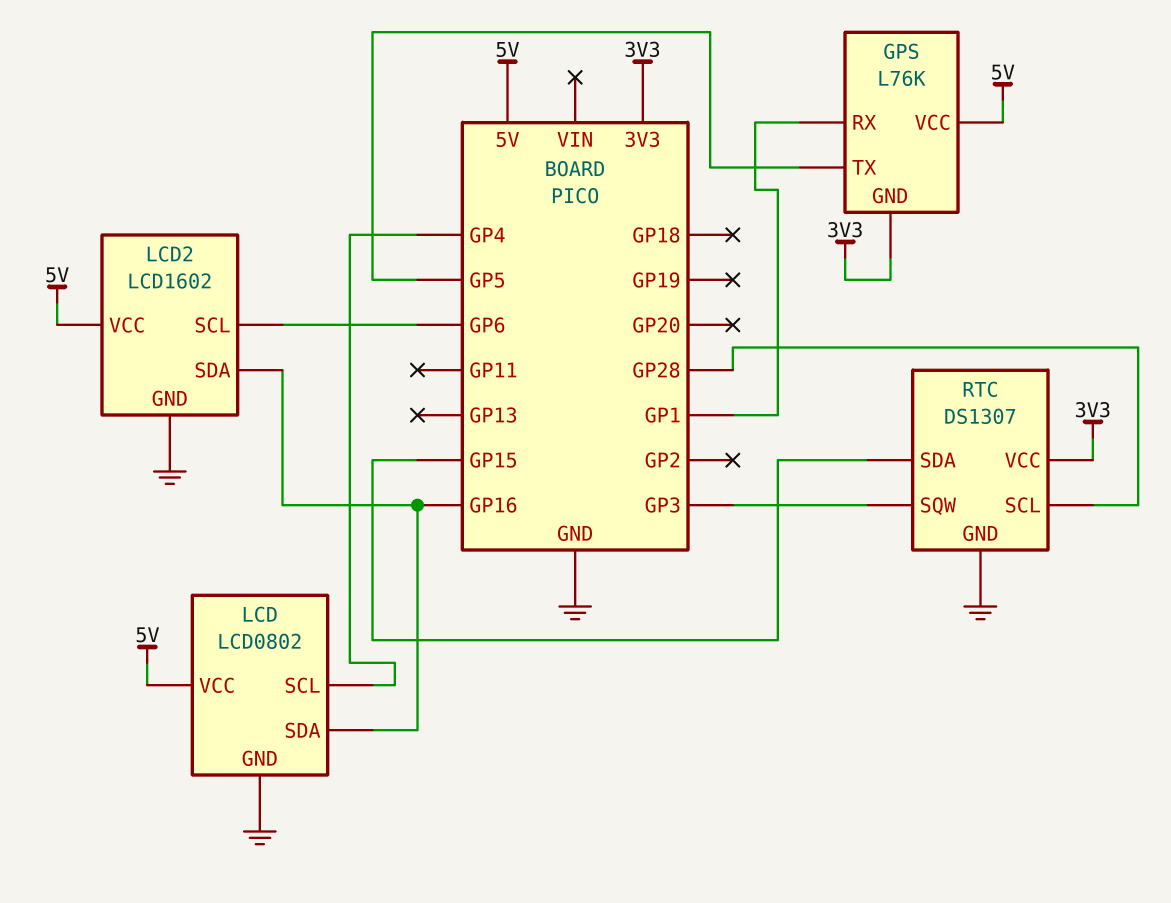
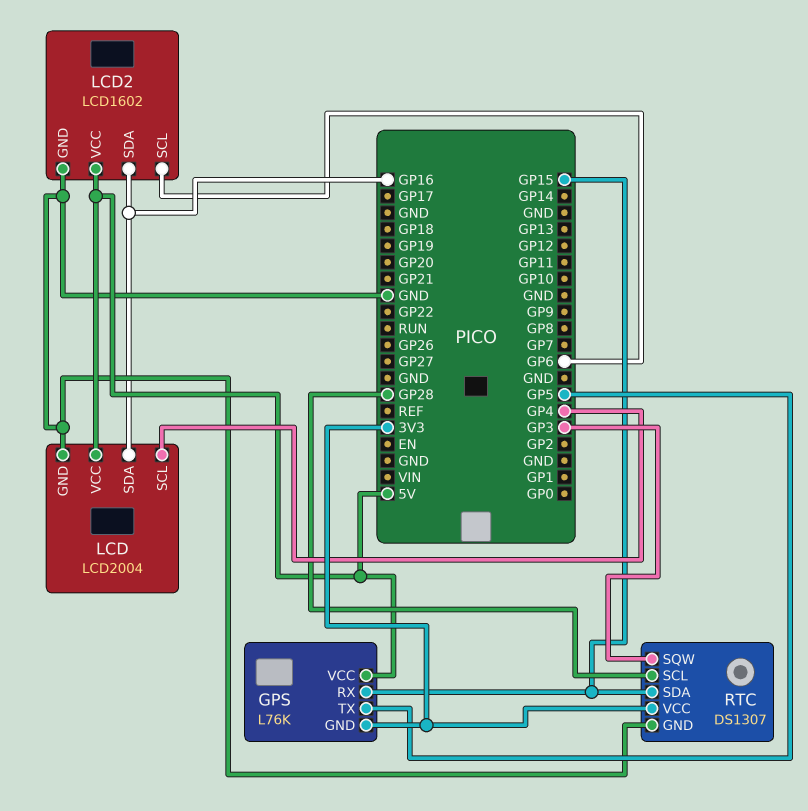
GPS pin RX: GP1 -> GP15
LCD: LCD0802 -> LCD2004

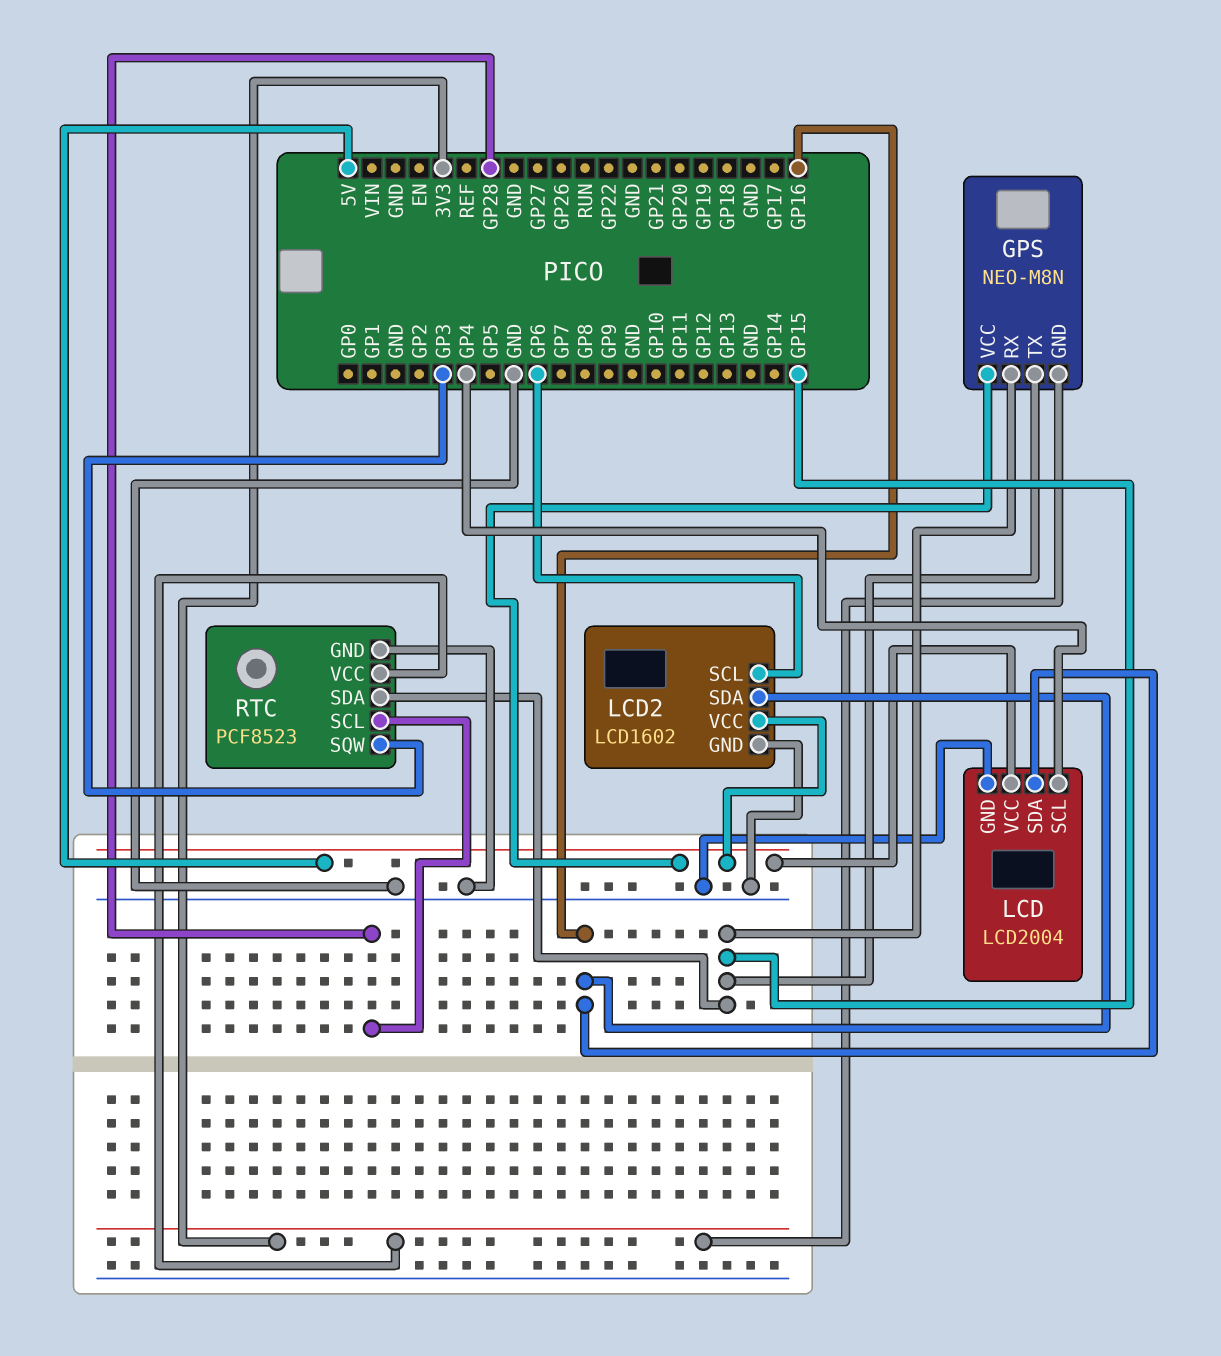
GPS: L76K -> NEO-M8N
GPS pin TX: GP5 -> GP15
RTC: DS1307 -> PCF8523

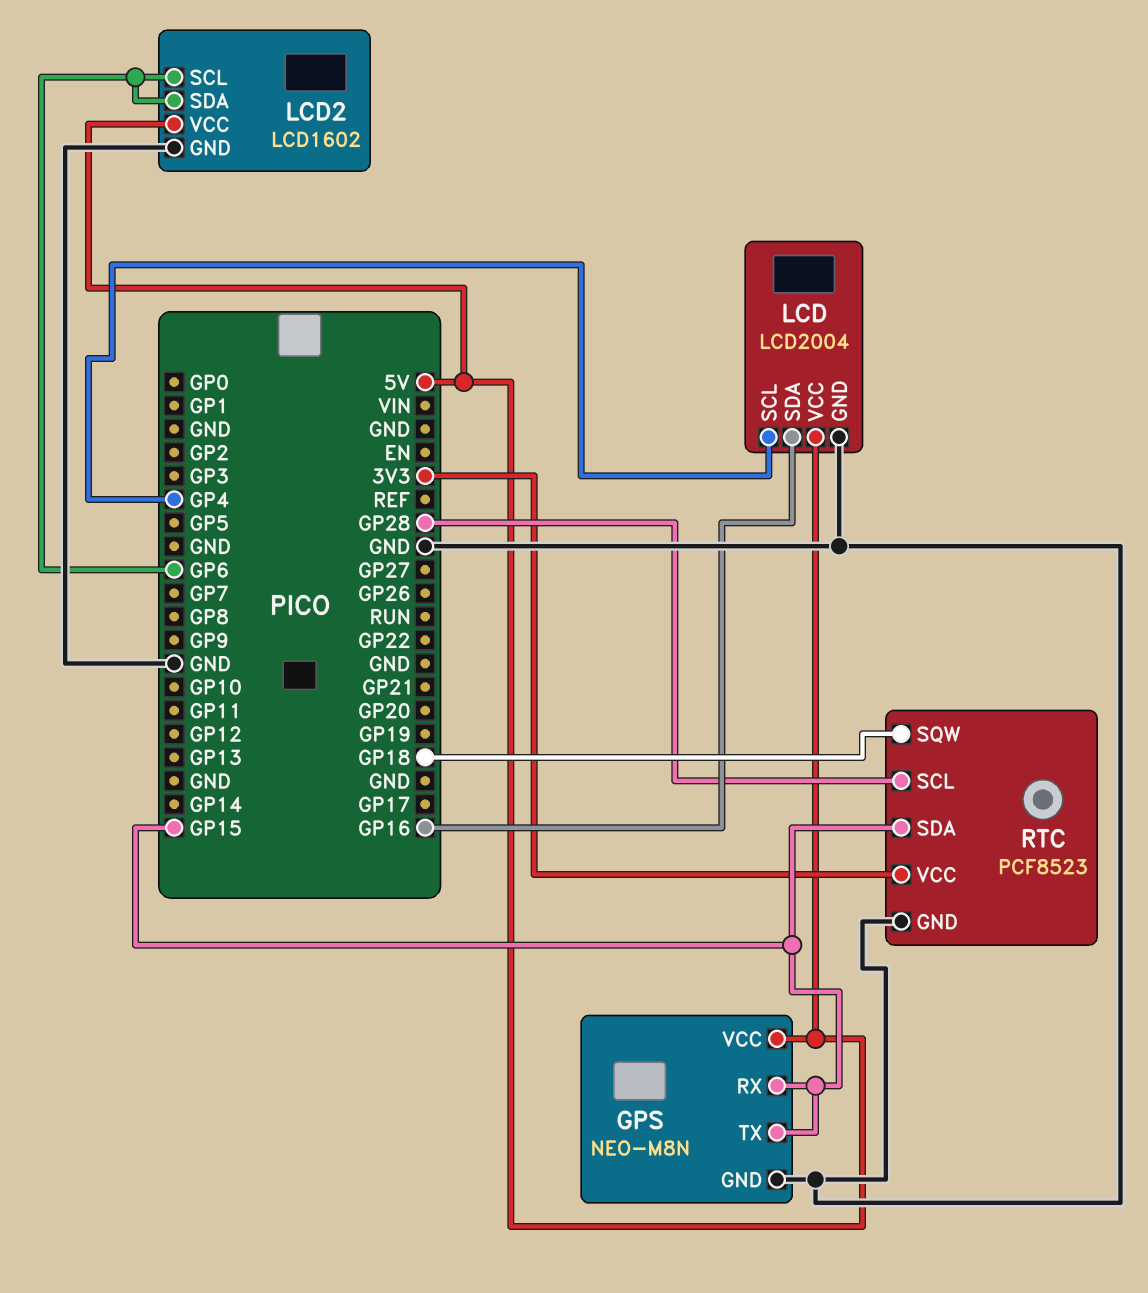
GPS pin GND: 3V3 -> GND
LCD2 pin SDA: GP16 -> GP6
RTC pin SQW: GP3 -> GP18

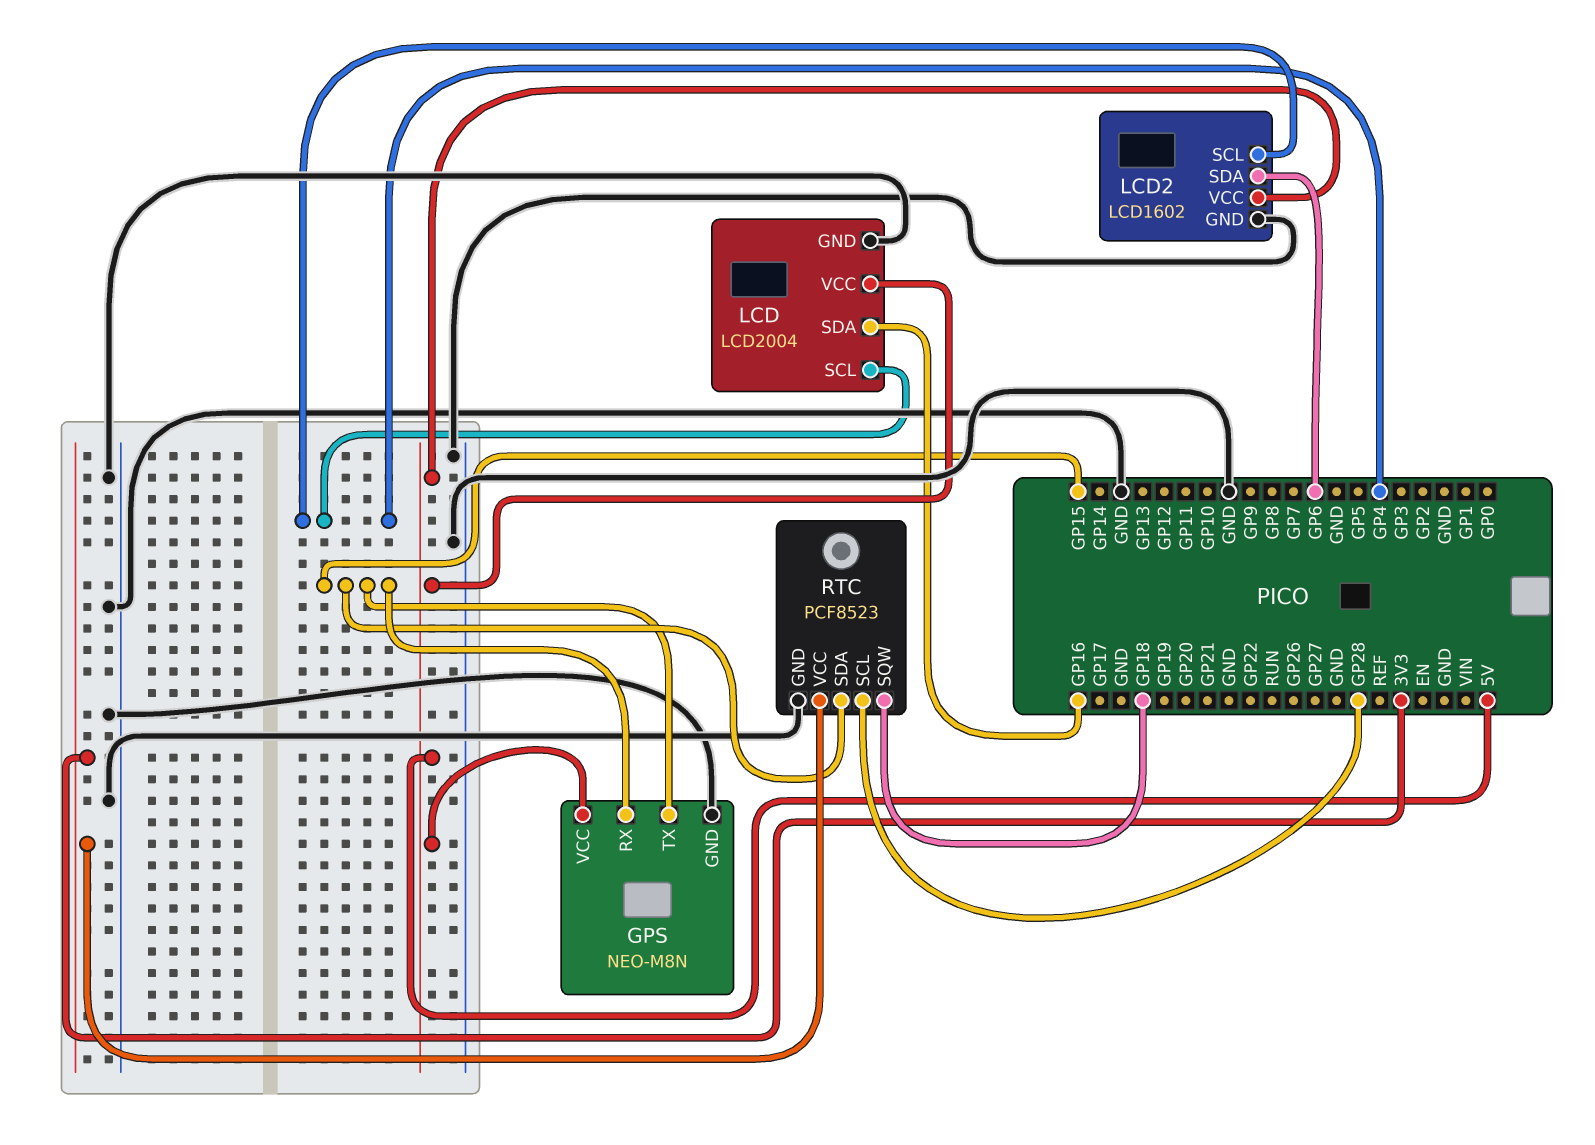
LCD2 pin SCL: GP6 -> GP4

